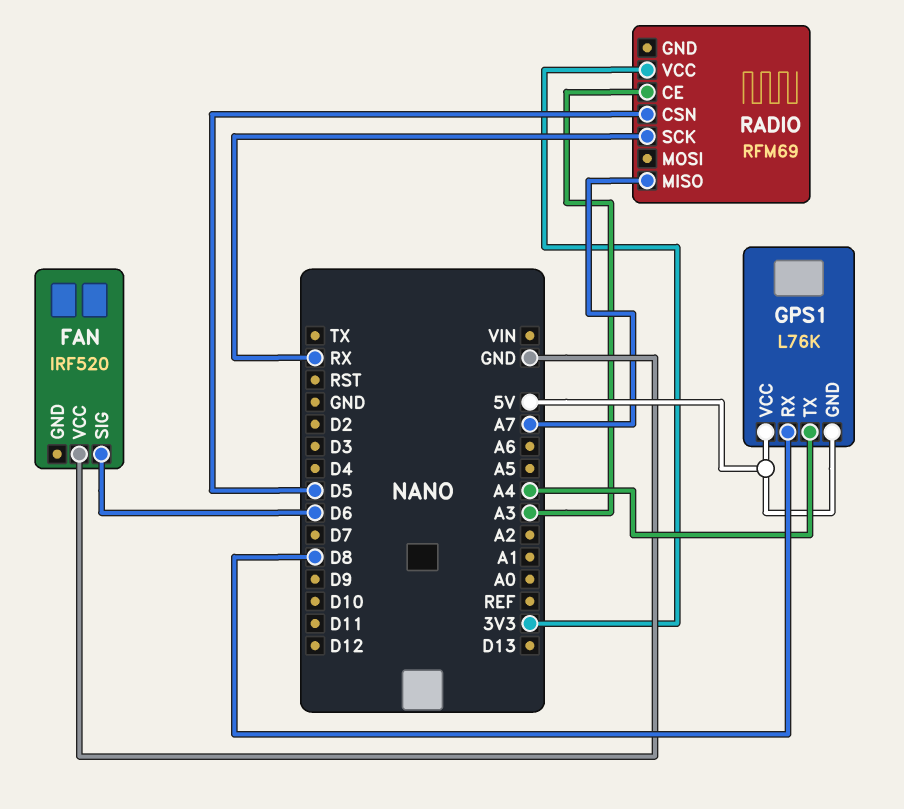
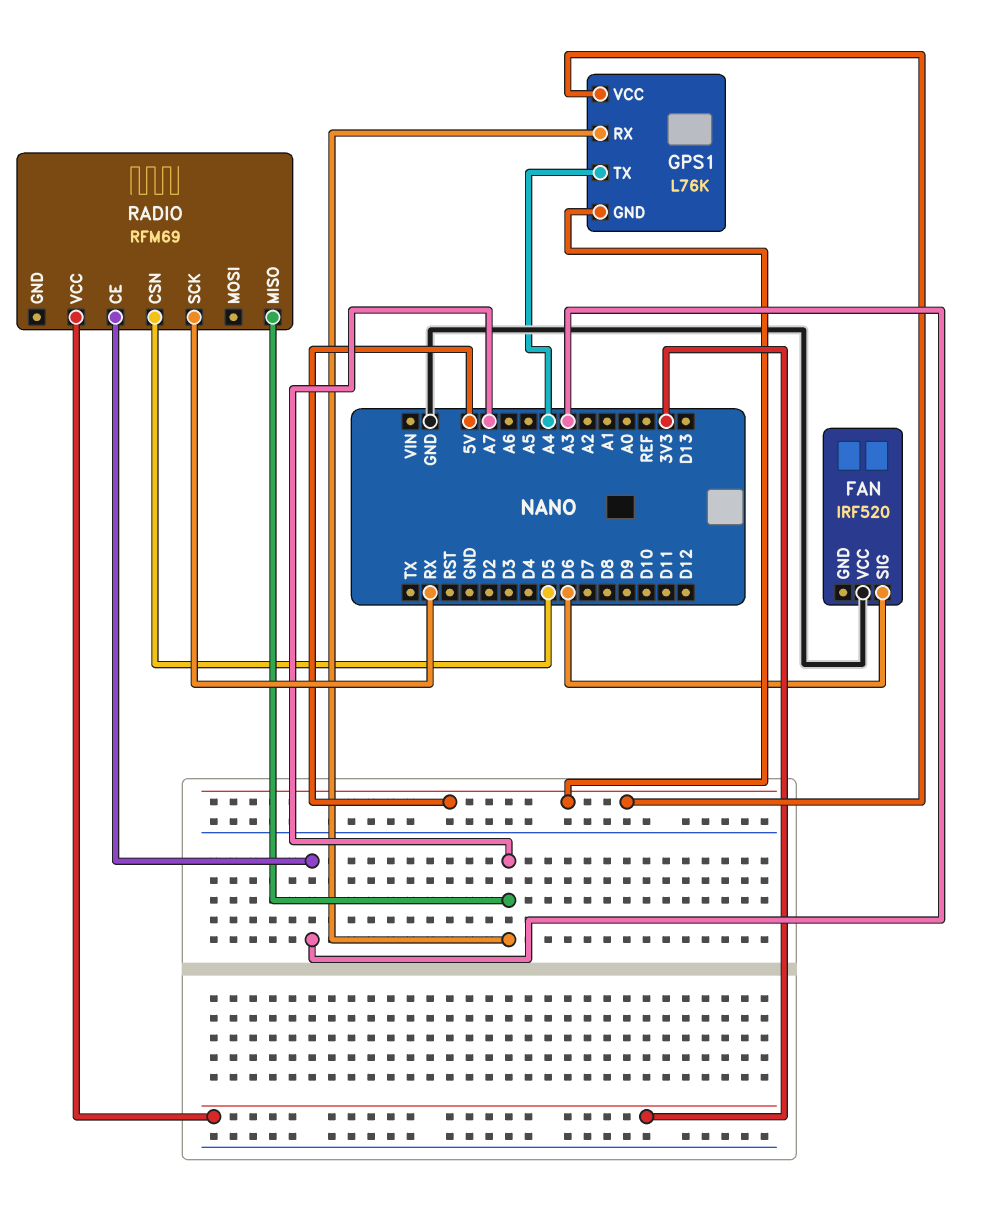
GPS1 pin RX: D8 -> A7

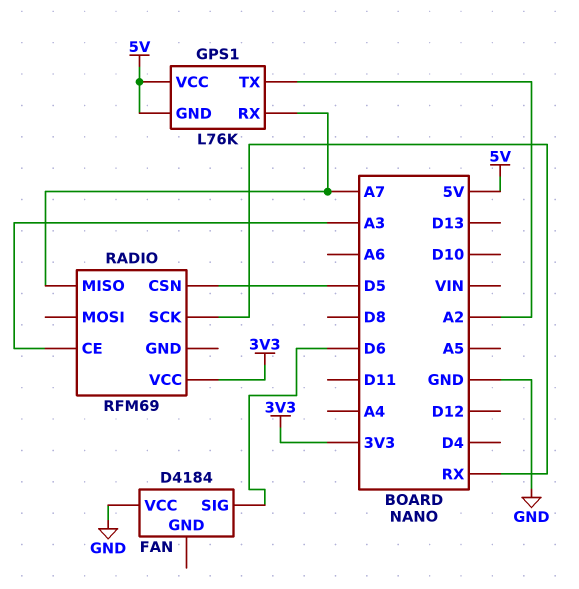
FAN: IRF520 -> D4184
GPS1 pin TX: A4 -> A2

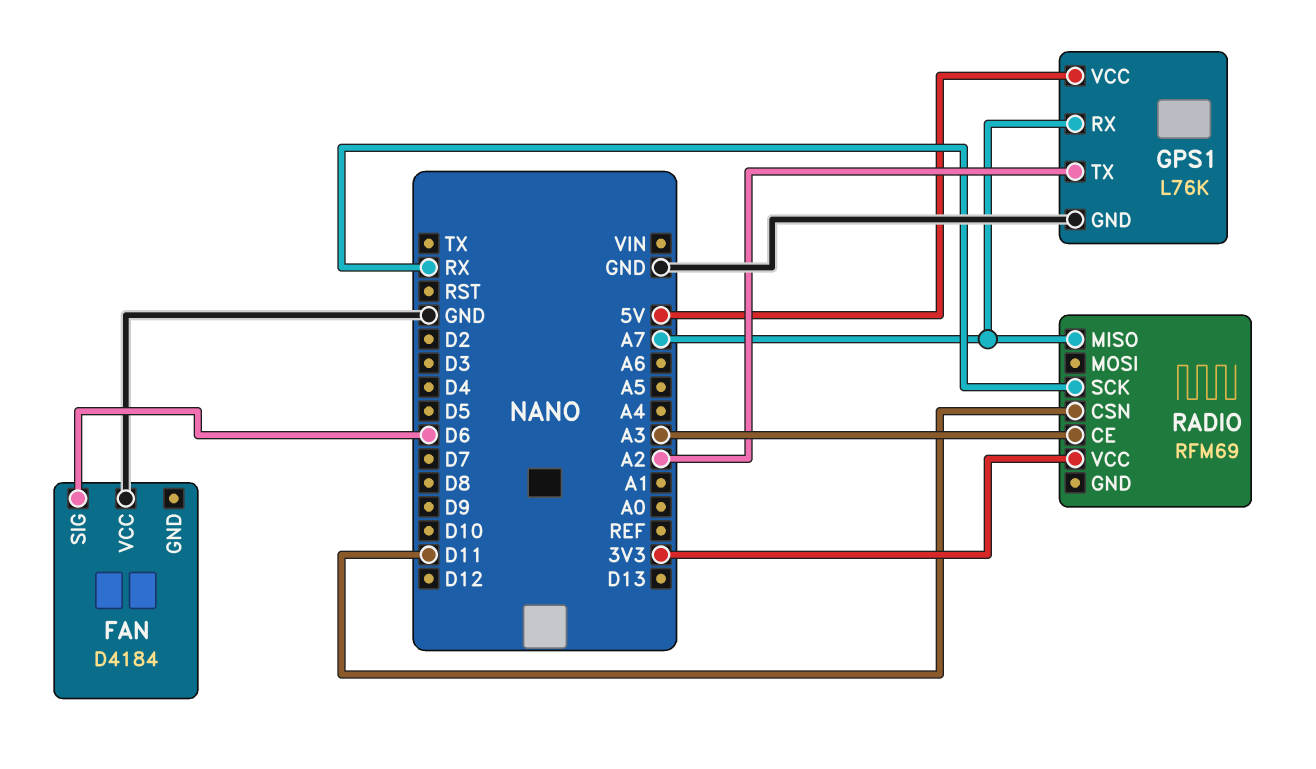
GPS1 pin GND: 5V -> GND
RADIO pin CSN: D5 -> D11

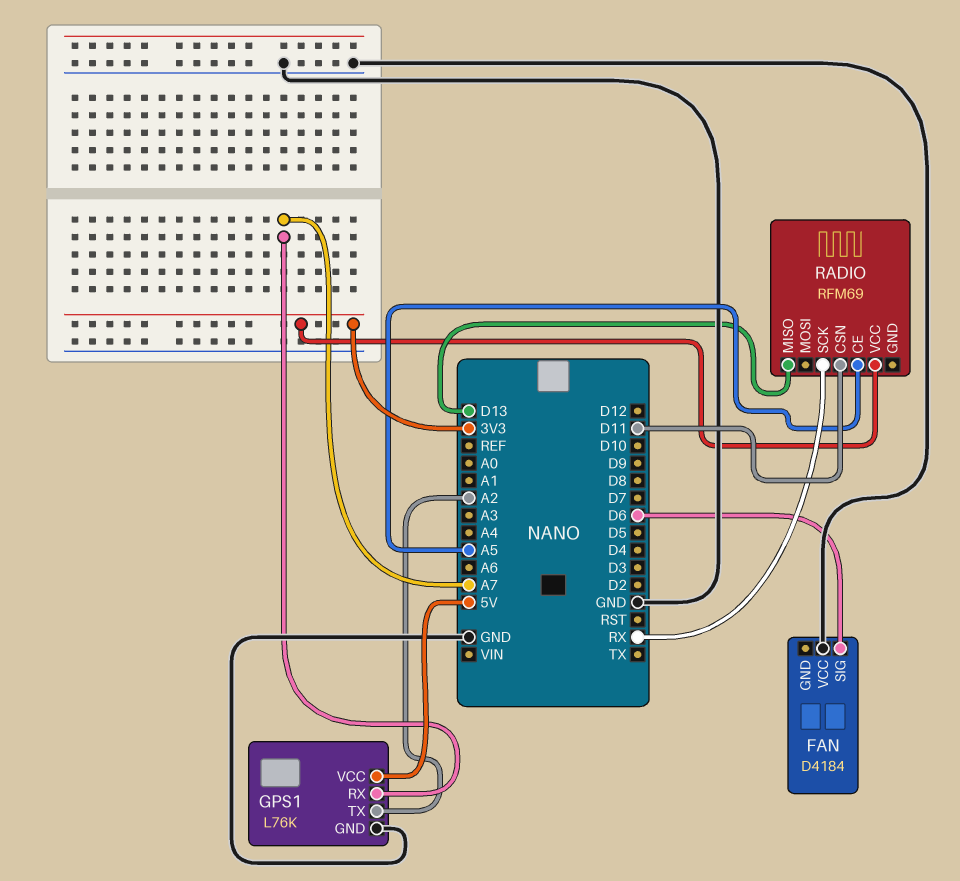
RADIO pin CE: A3 -> A5
RADIO pin MISO: A7 -> D13

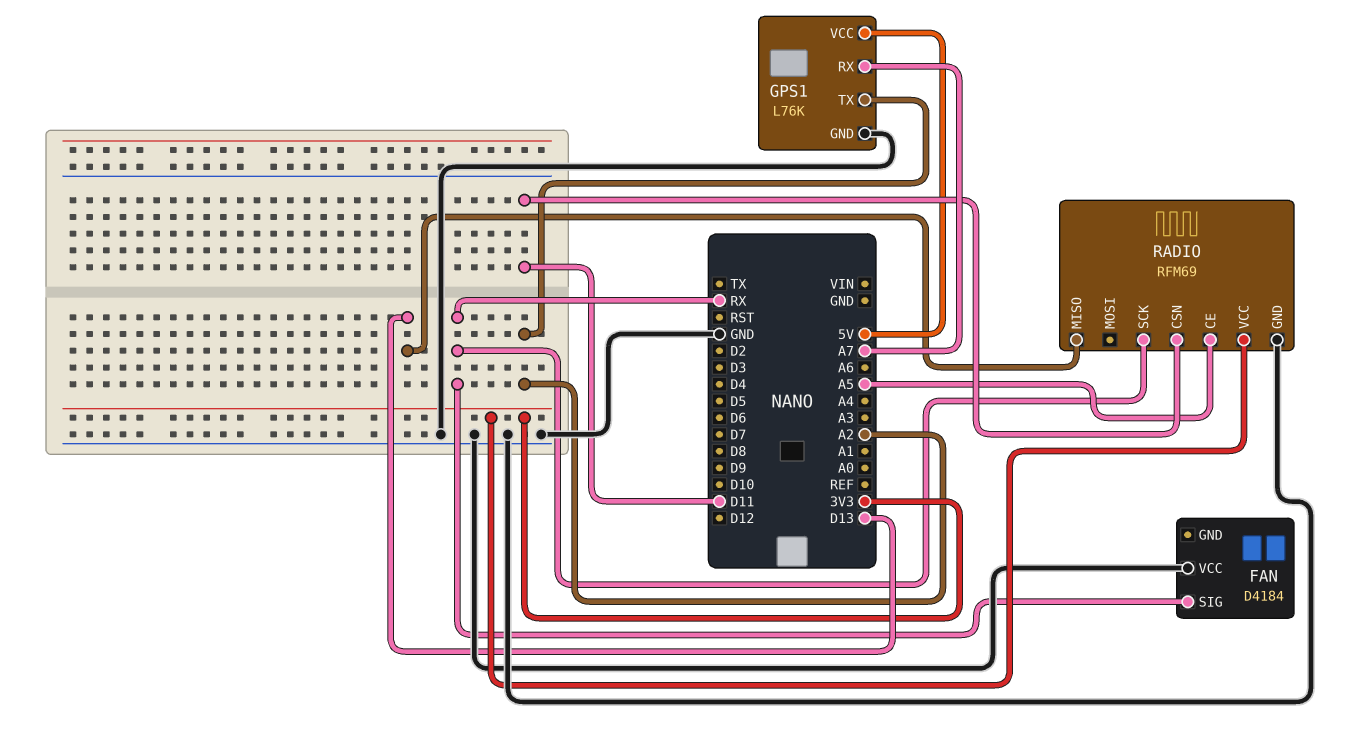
FAN pin SIG: D6 -> RX
RADIO pin GND: none -> GND

